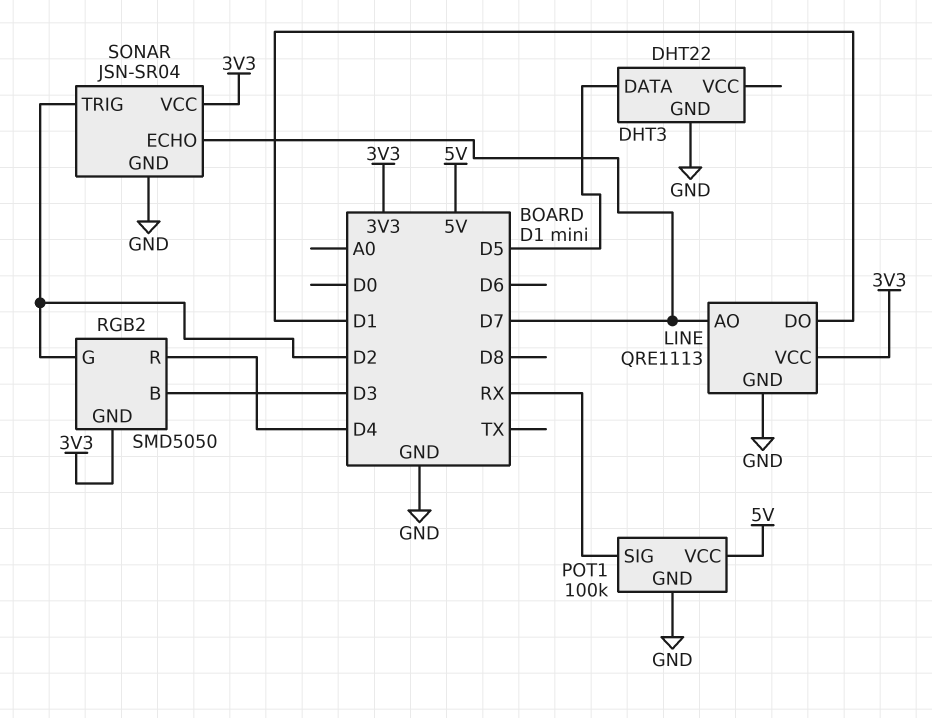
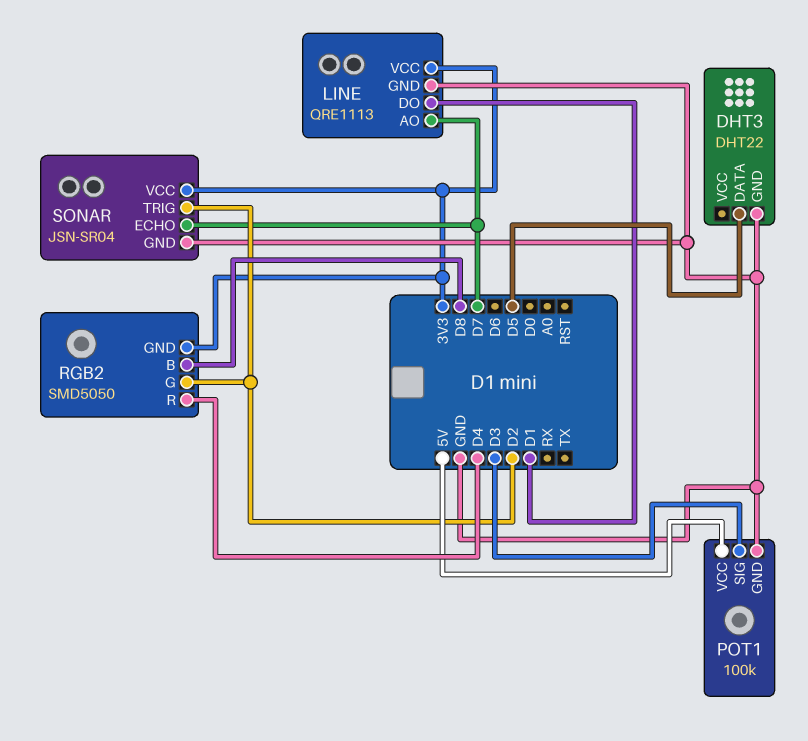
POT1 pin SIG: RX -> D3
RGB2 pin B: D3 -> D8

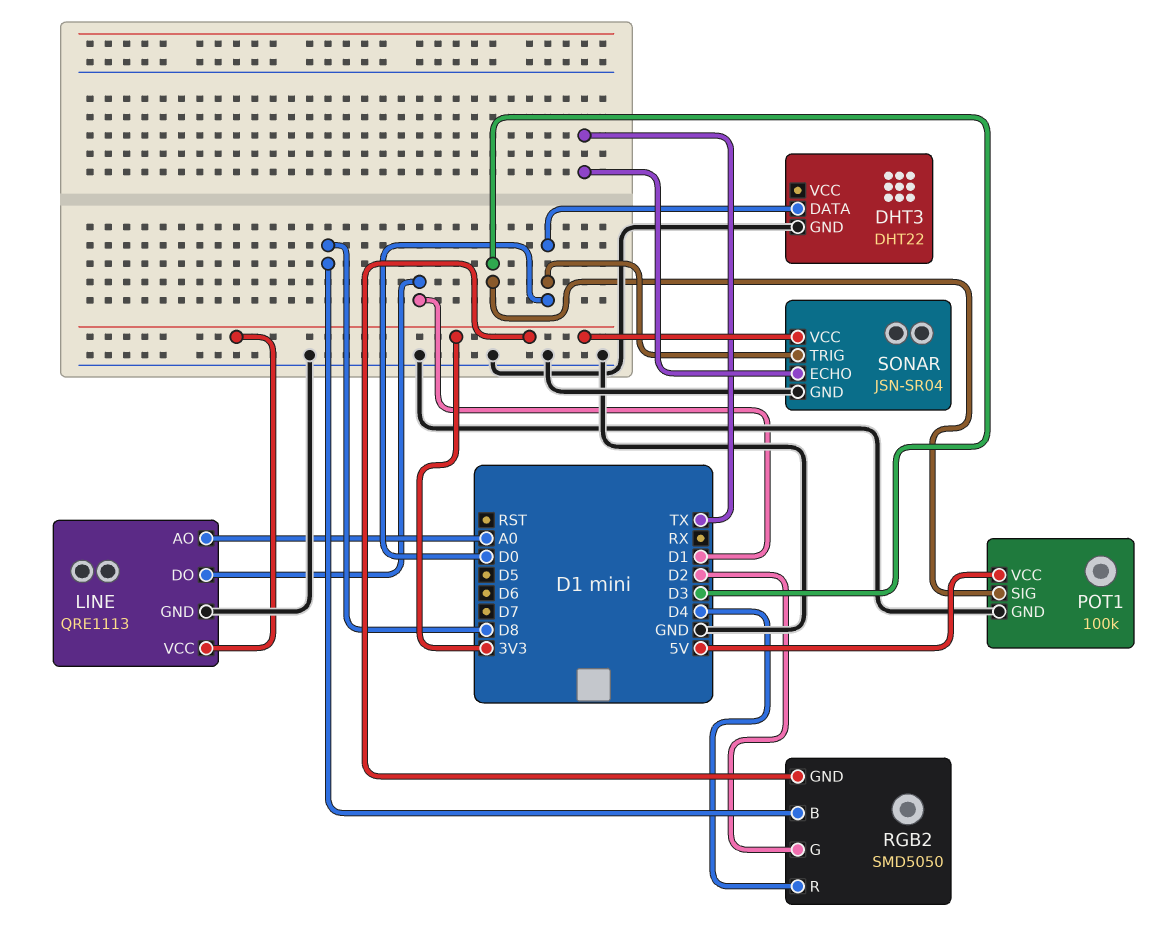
DHT3 pin DATA: D5 -> D0
LINE pin AO: D7 -> A0
SONAR pin ECHO: D7 -> TX
SONAR pin TRIG: D2 -> D0

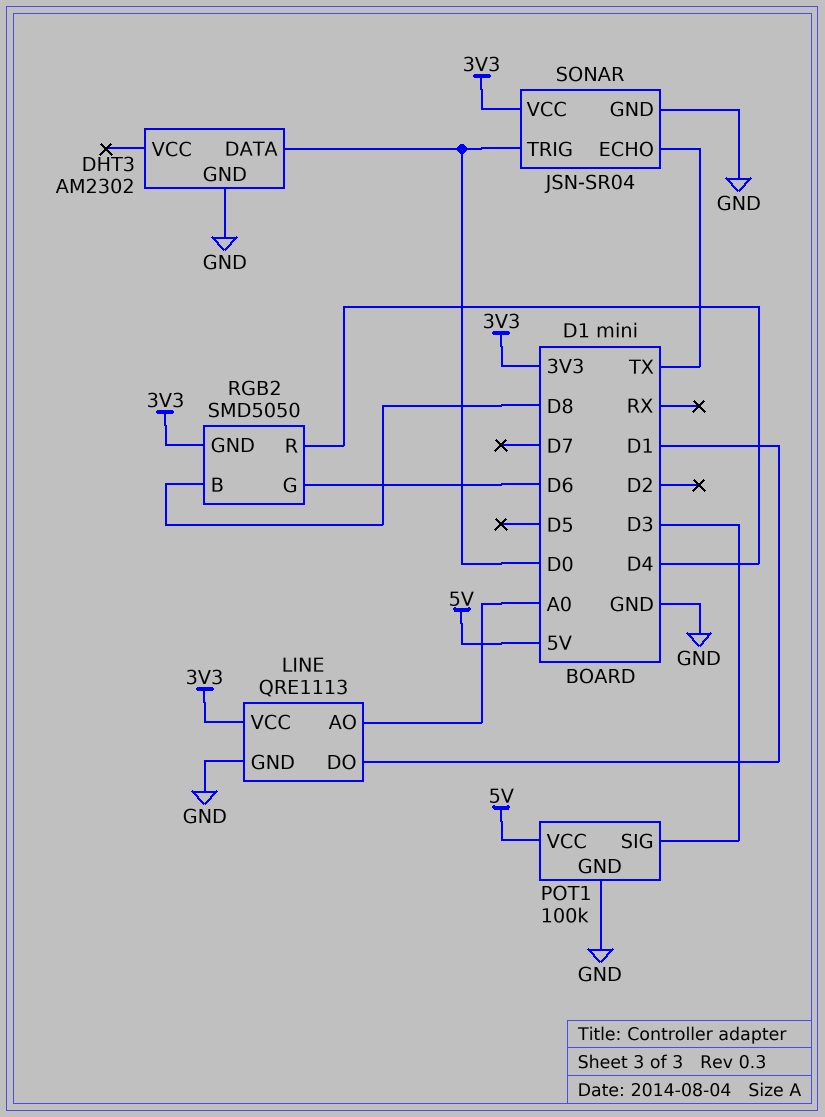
DHT3: DHT22 -> AM2302
RGB2 pin G: D2 -> D6

